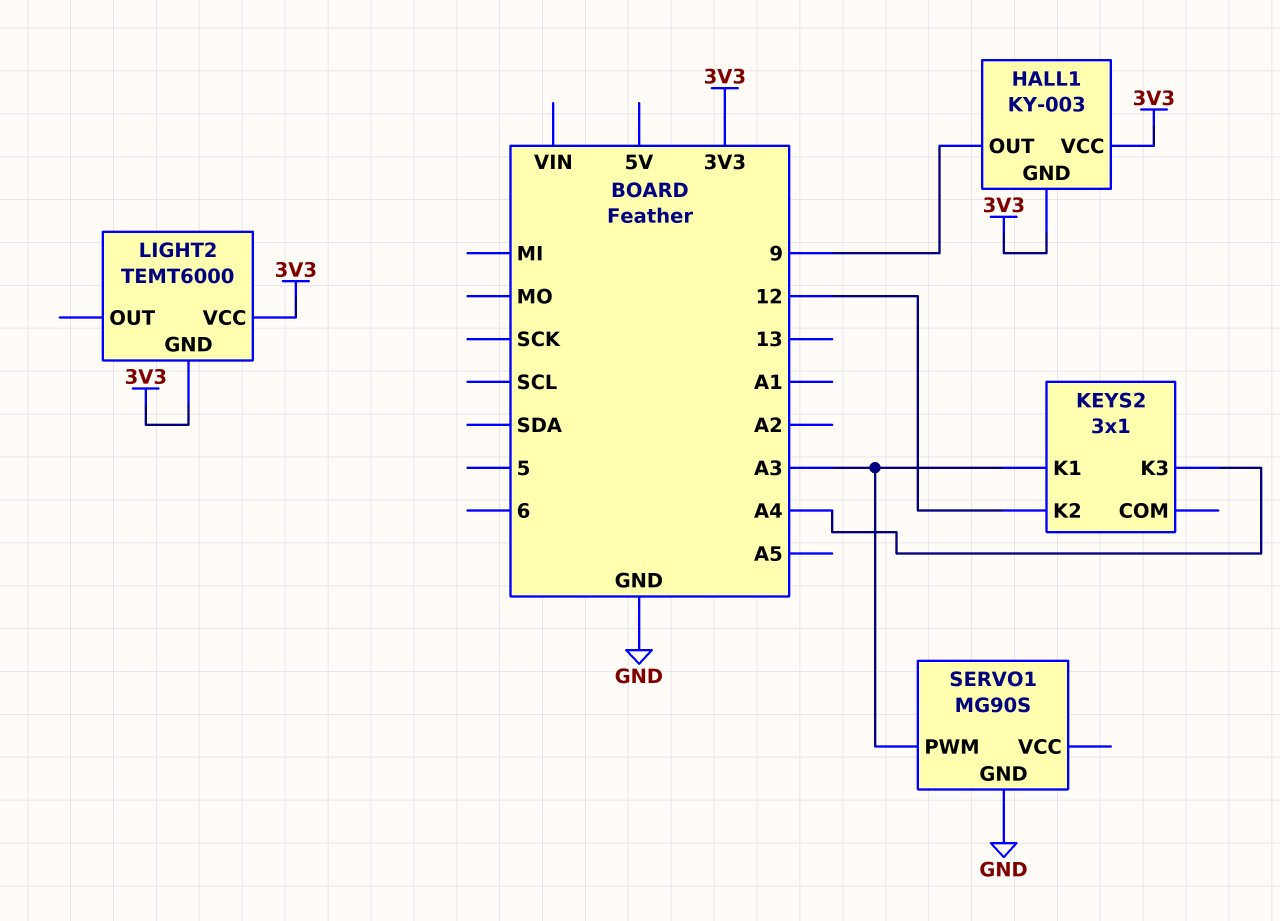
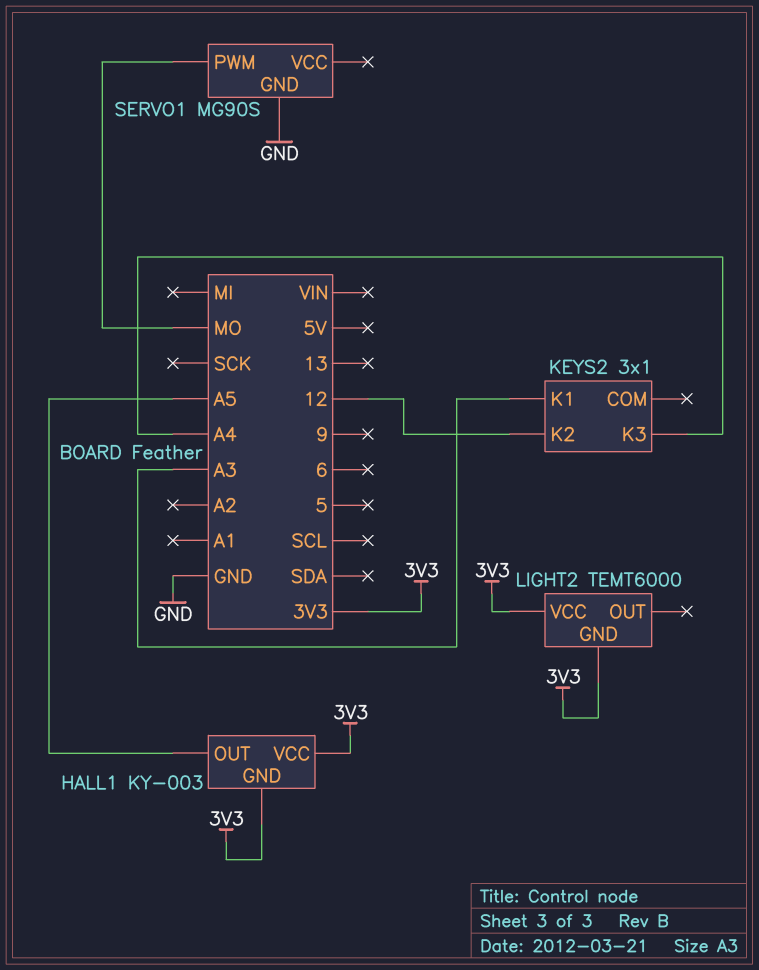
HALL1 pin OUT: 9 -> A5
SERVO1 pin PWM: A3 -> MO

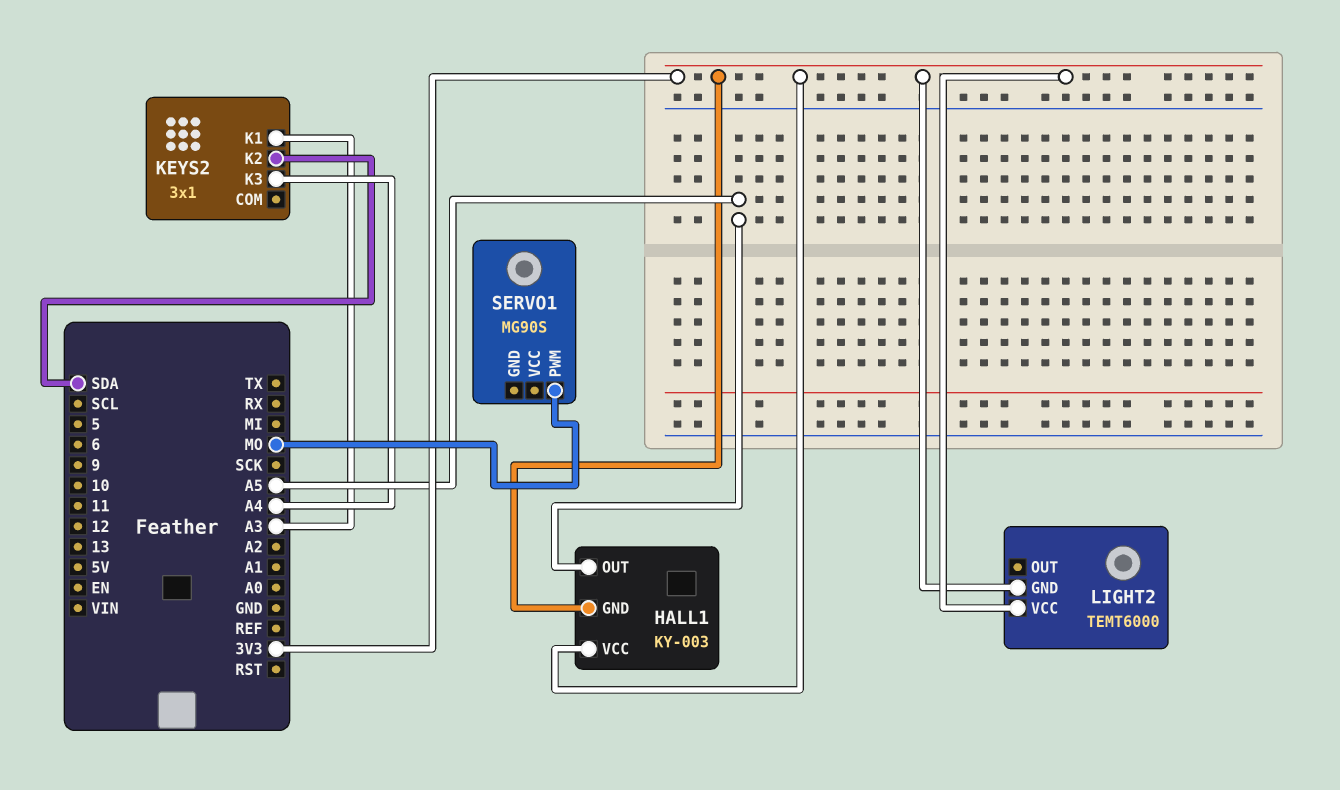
KEYS2 pin K2: 12 -> SDA
SERVO1 pin GND: GND -> none

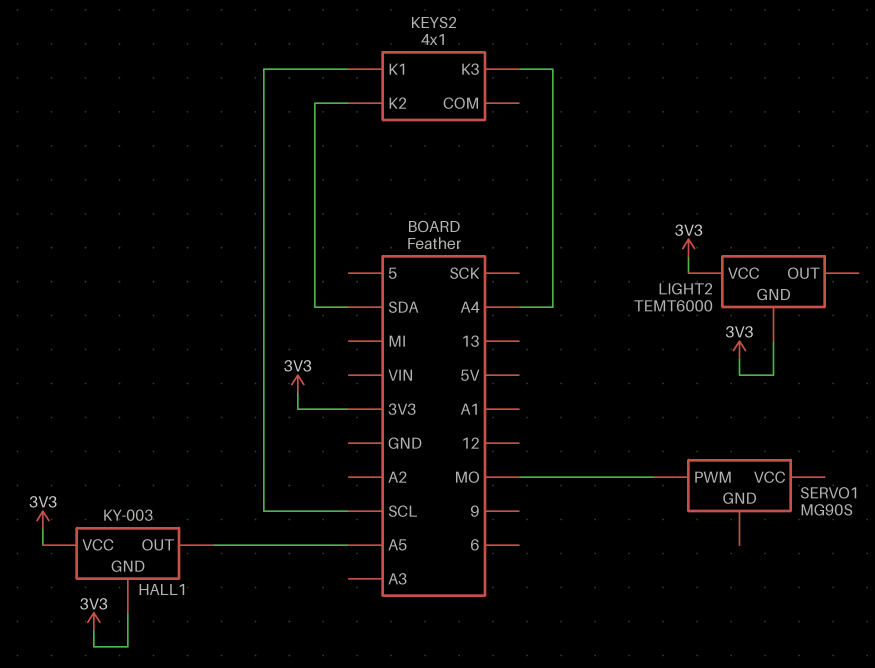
KEYS2: 3x1 -> 4x1
KEYS2 pin K1: A3 -> SCL

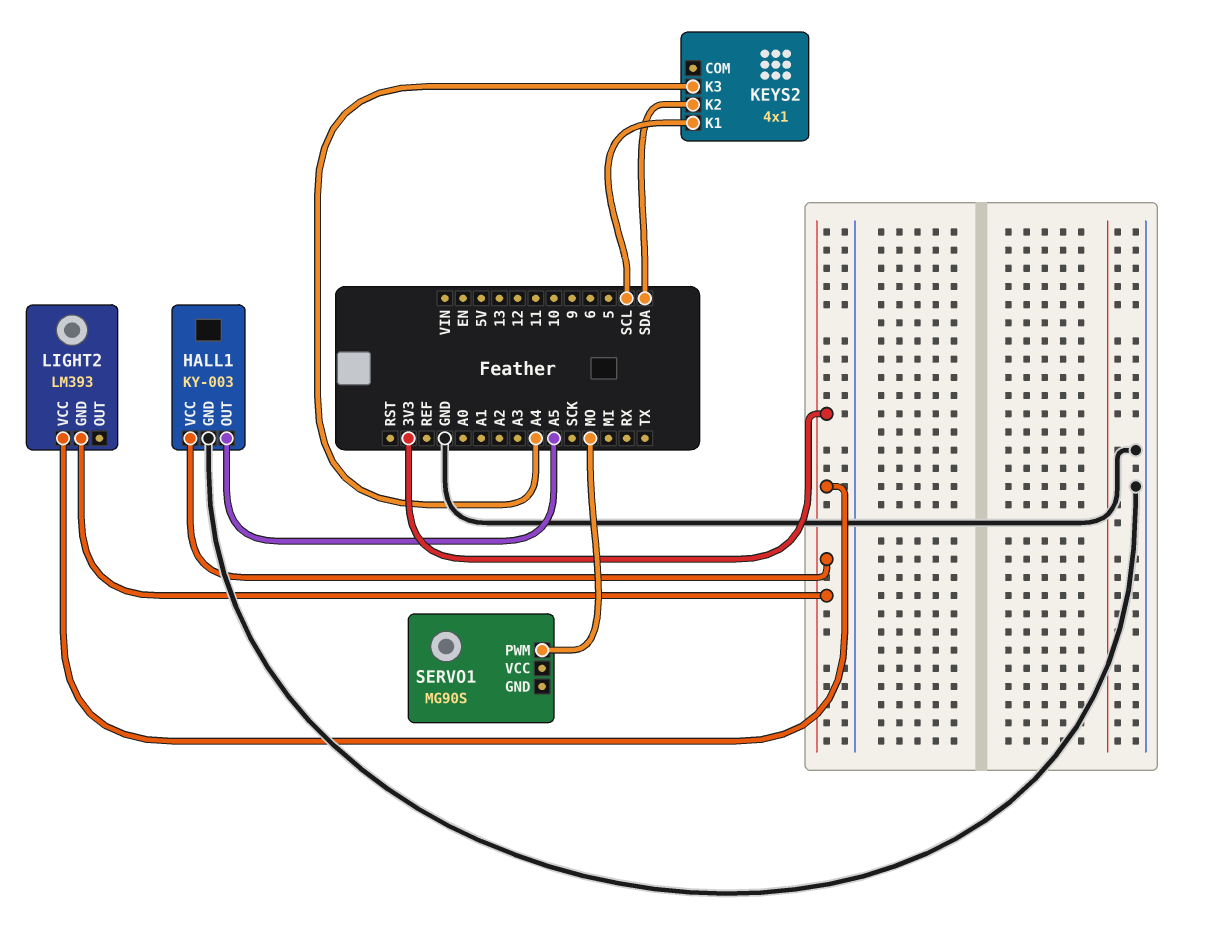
HALL1 pin GND: 3V3 -> GND
LIGHT2: TEMT6000 -> LM393

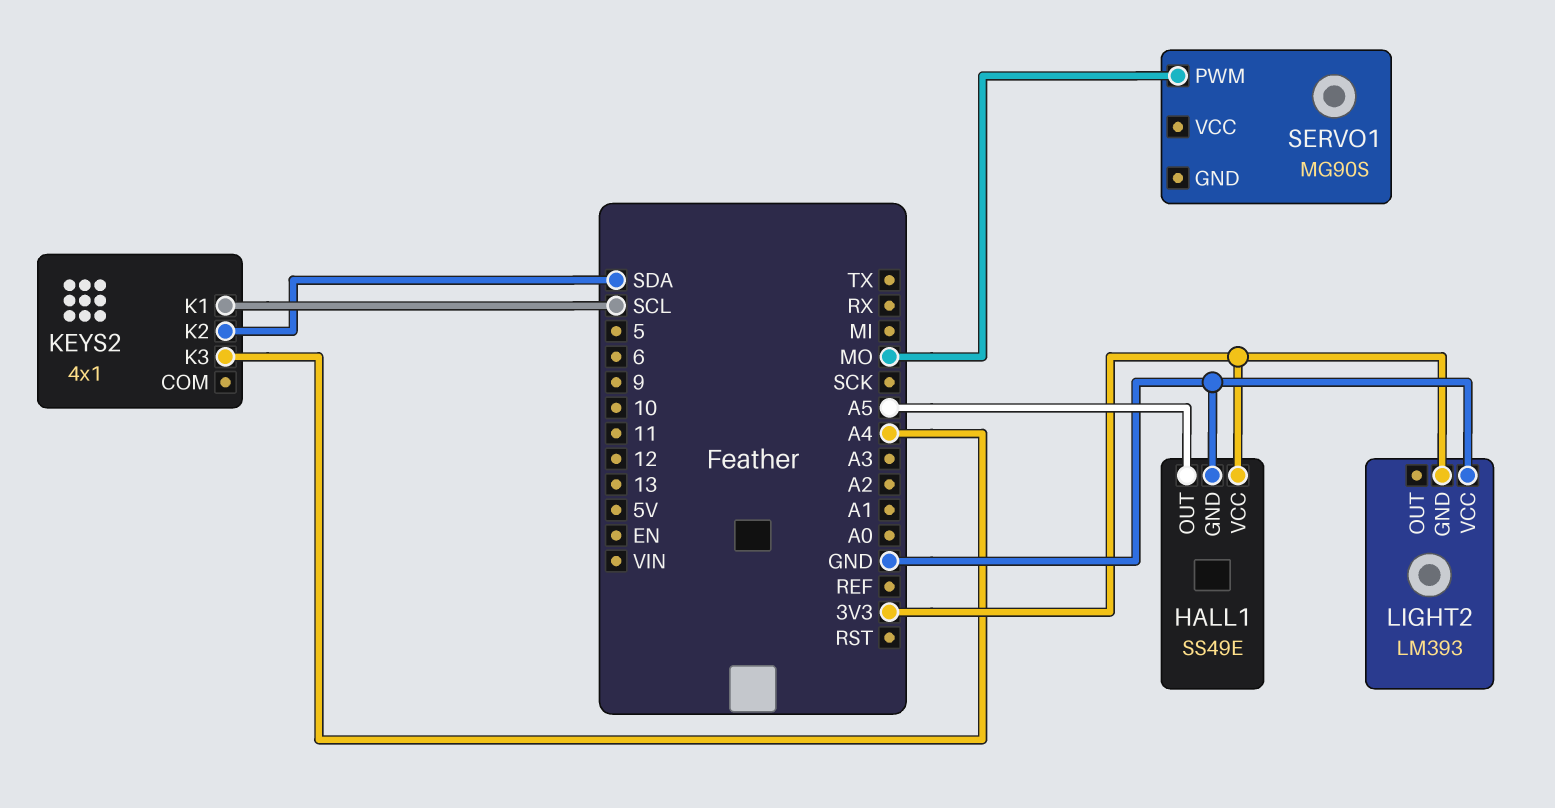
HALL1: KY-003 -> SS49E
LIGHT2 pin VCC: 3V3 -> GND

